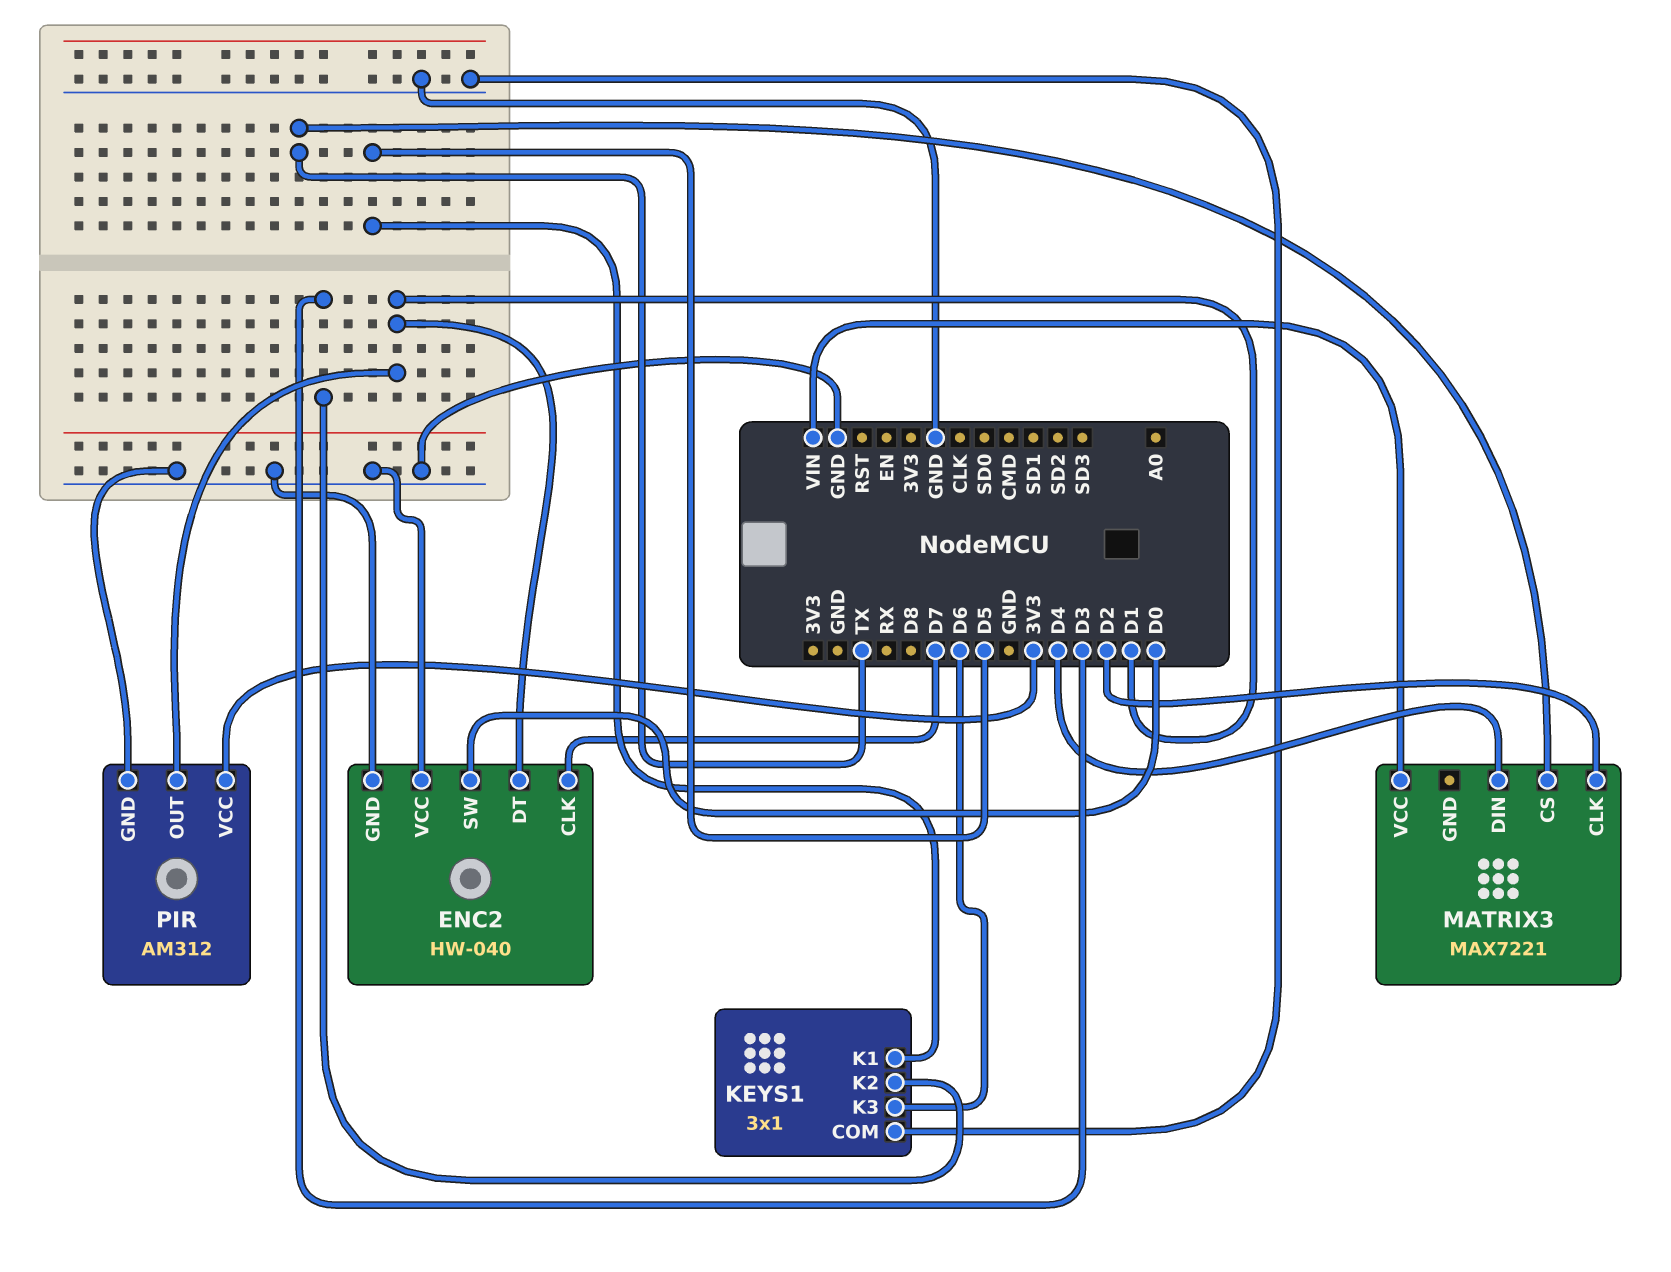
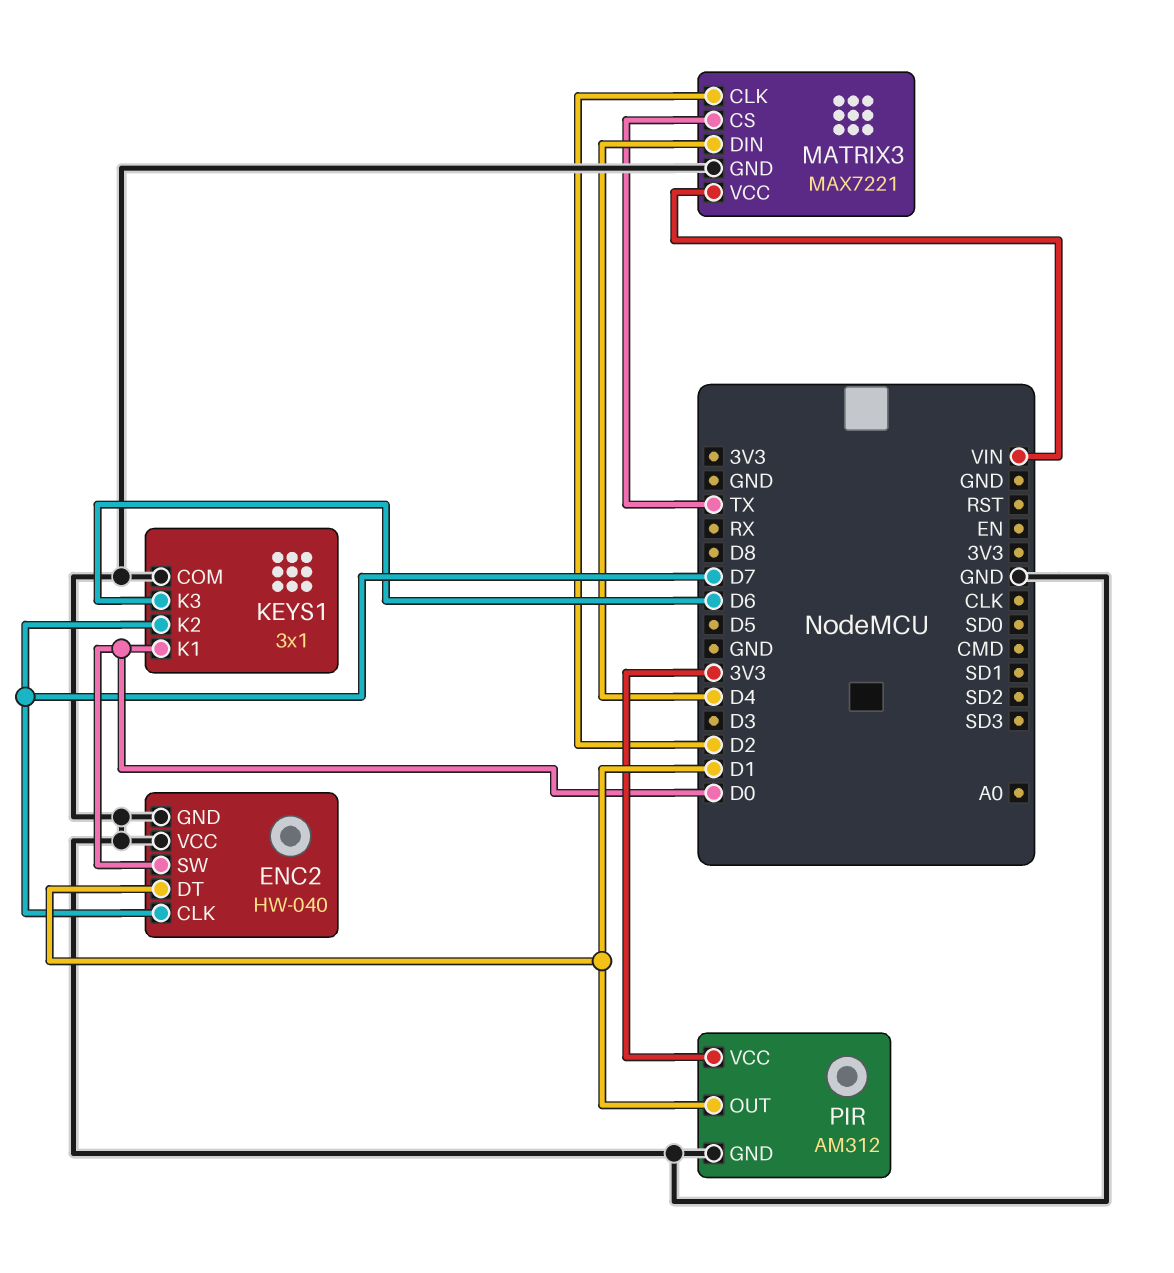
KEYS1 pin K1: D5 -> D0
KEYS1 pin K2: D3 -> D7
MATRIX3 pin GND: none -> GND

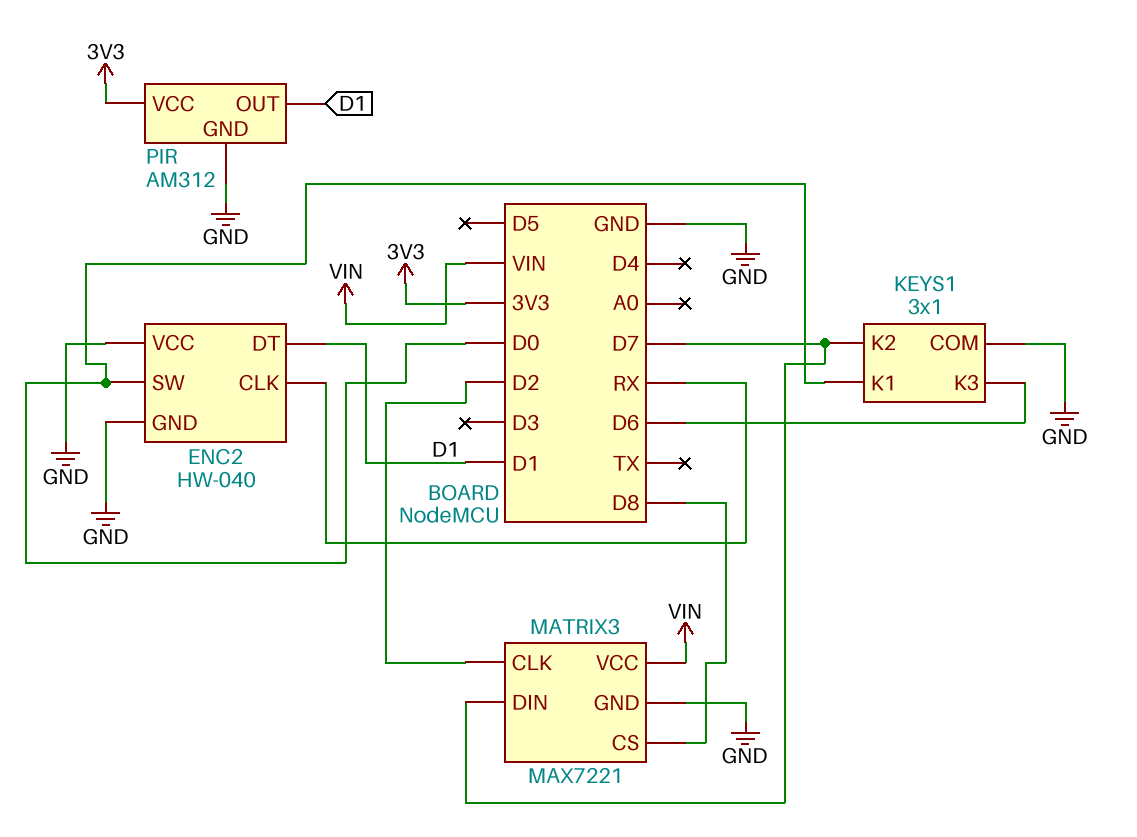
ENC2 pin CLK: D7 -> RX
MATRIX3 pin CS: TX -> D8
MATRIX3 pin DIN: D4 -> D7

